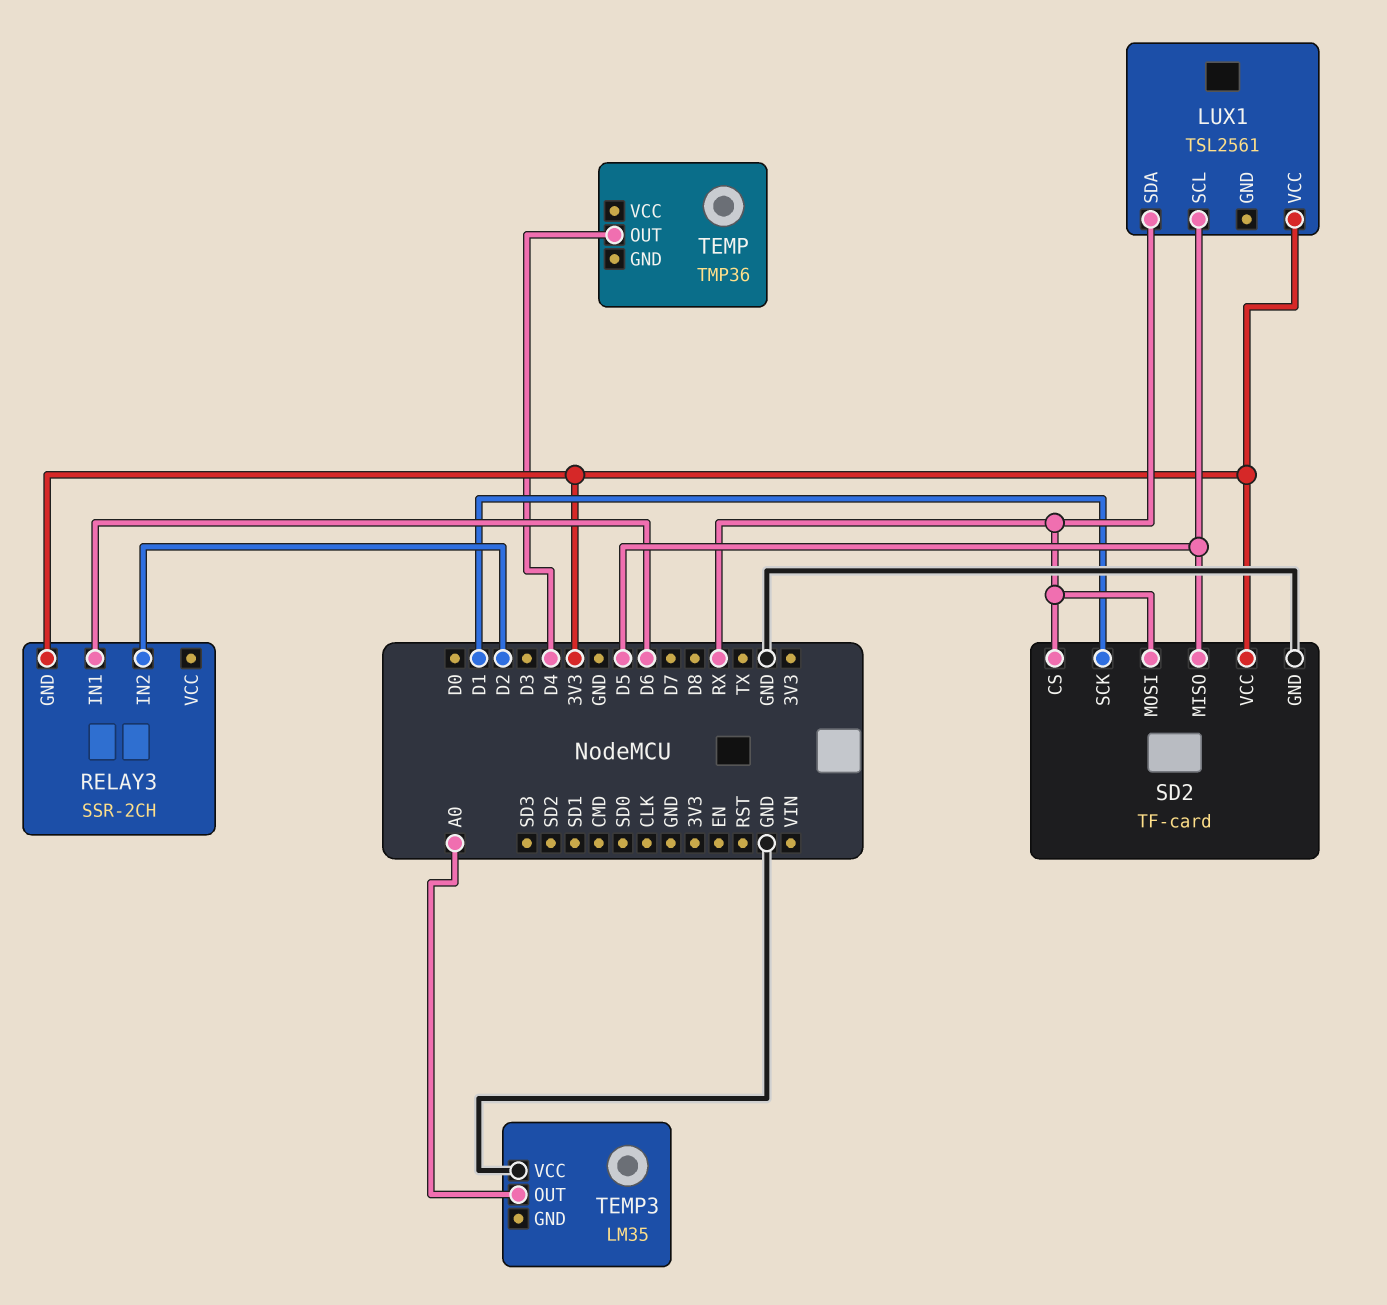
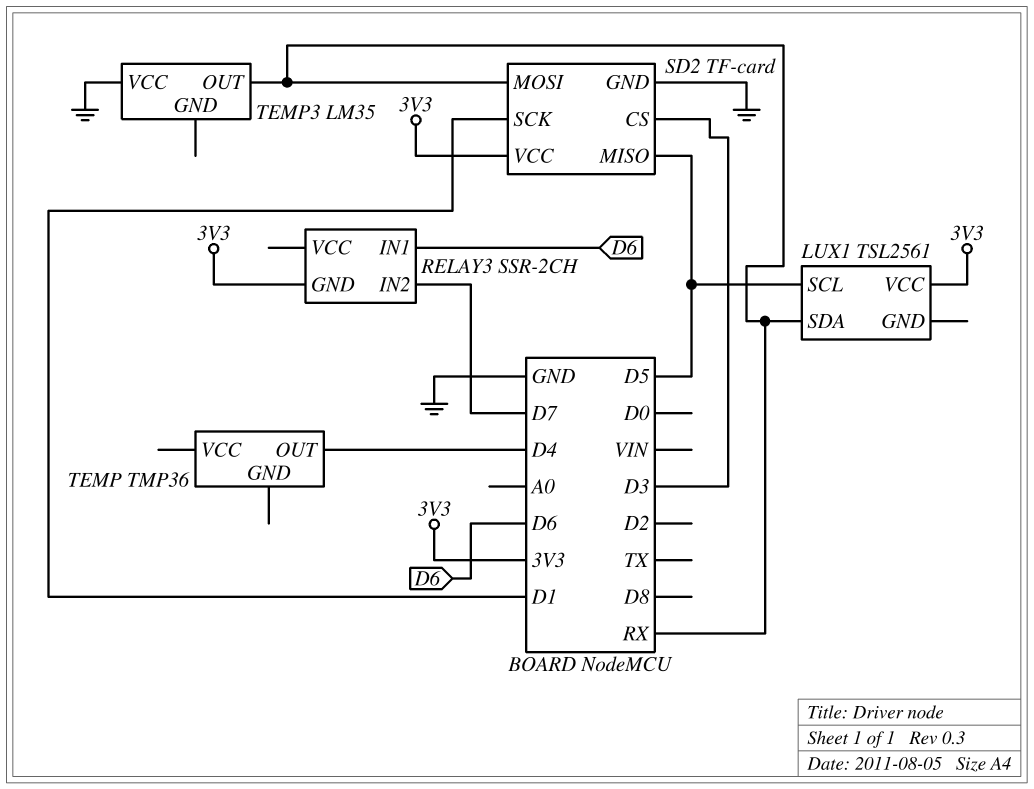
RELAY3 pin IN2: D2 -> D7
SD2 pin CS: RX -> D3
TEMP3 pin OUT: A0 -> RX

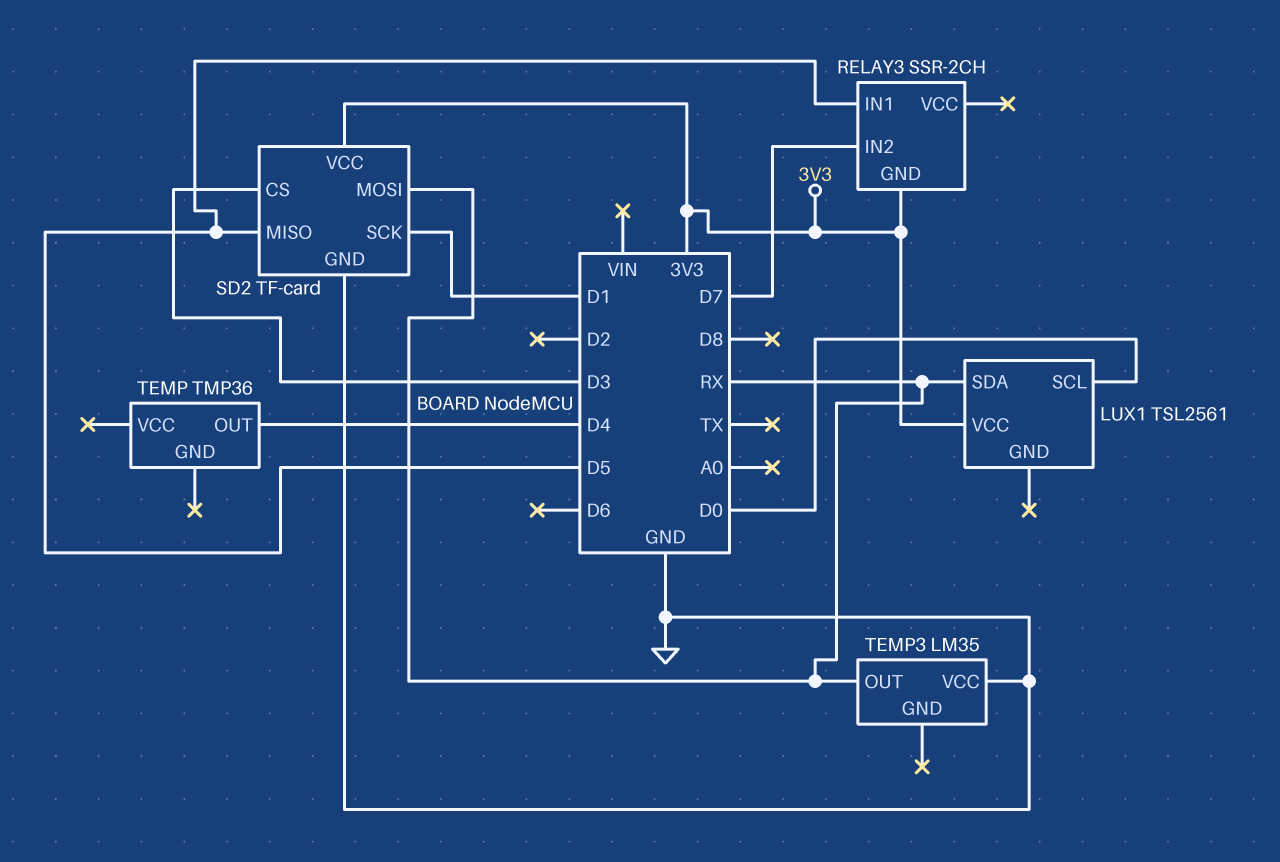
LUX1 pin SCL: D5 -> D0
RELAY3 pin IN1: D6 -> D5

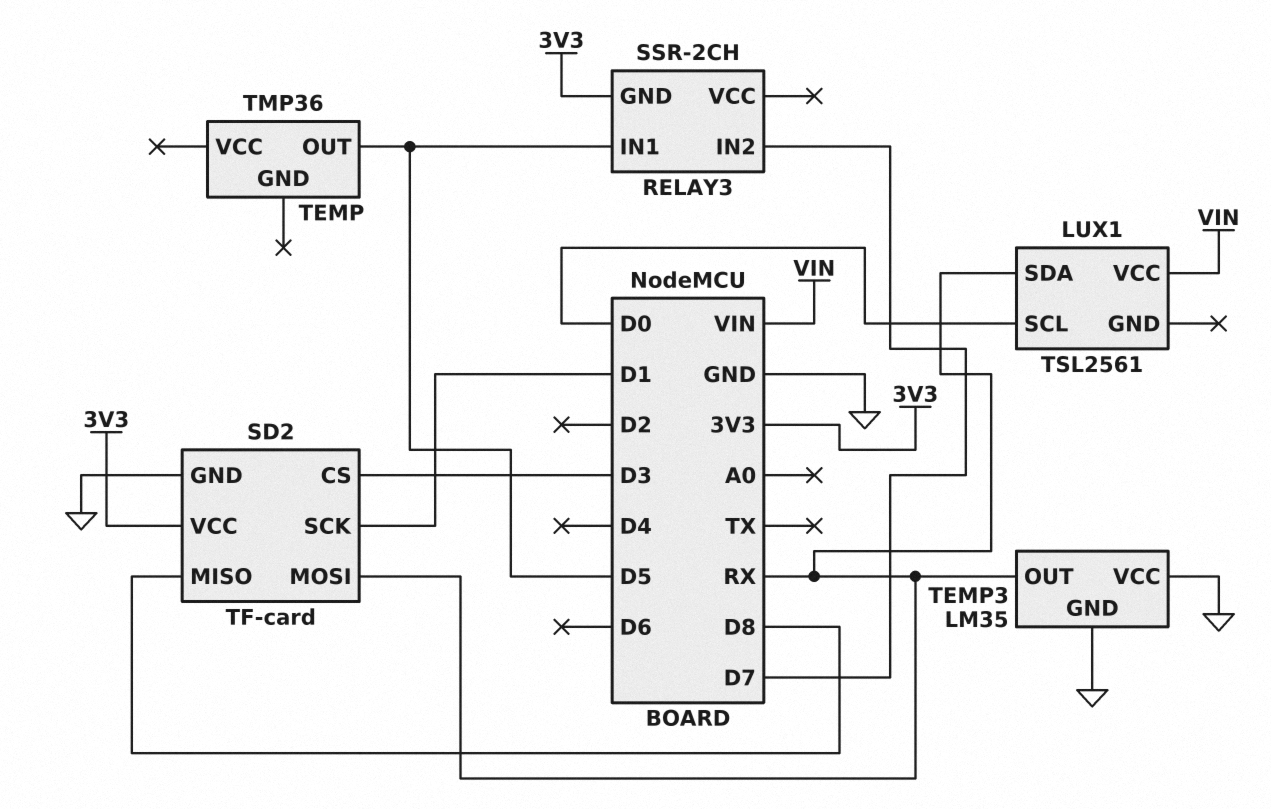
LUX1 pin VCC: 3V3 -> VIN
SD2 pin MISO: D5 -> D8
TEMP pin OUT: D4 -> D5
TEMP3 pin GND: none -> GND

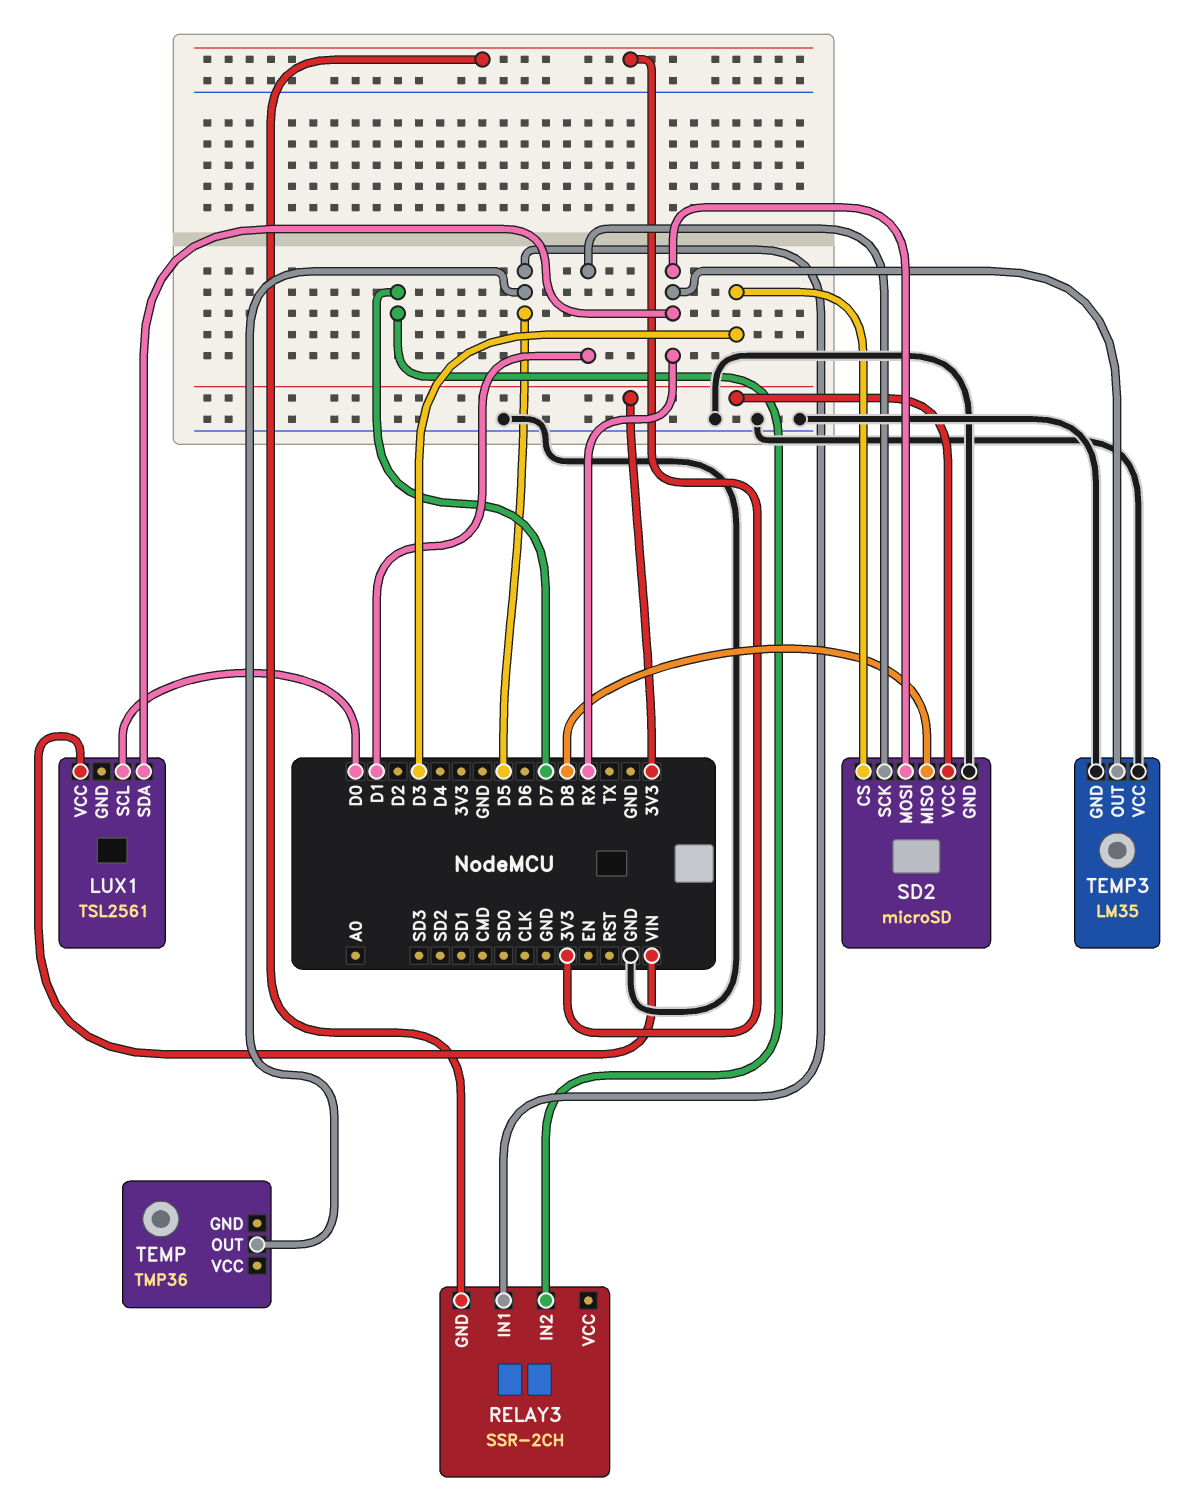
SD2: TF-card -> microSD

